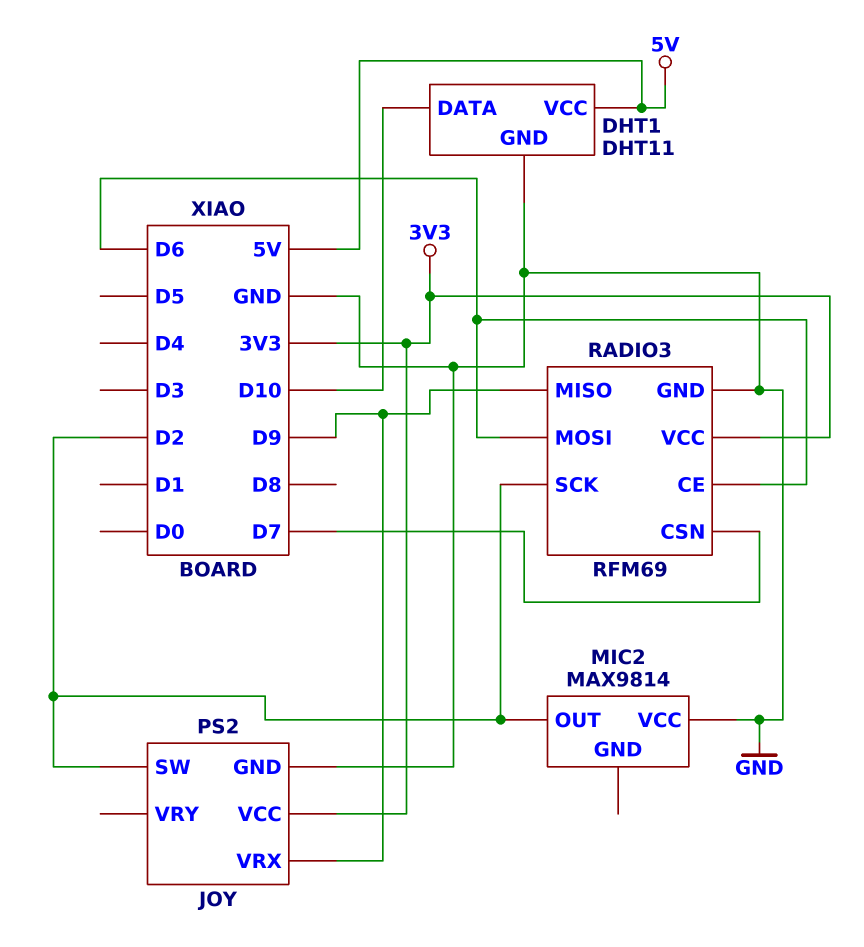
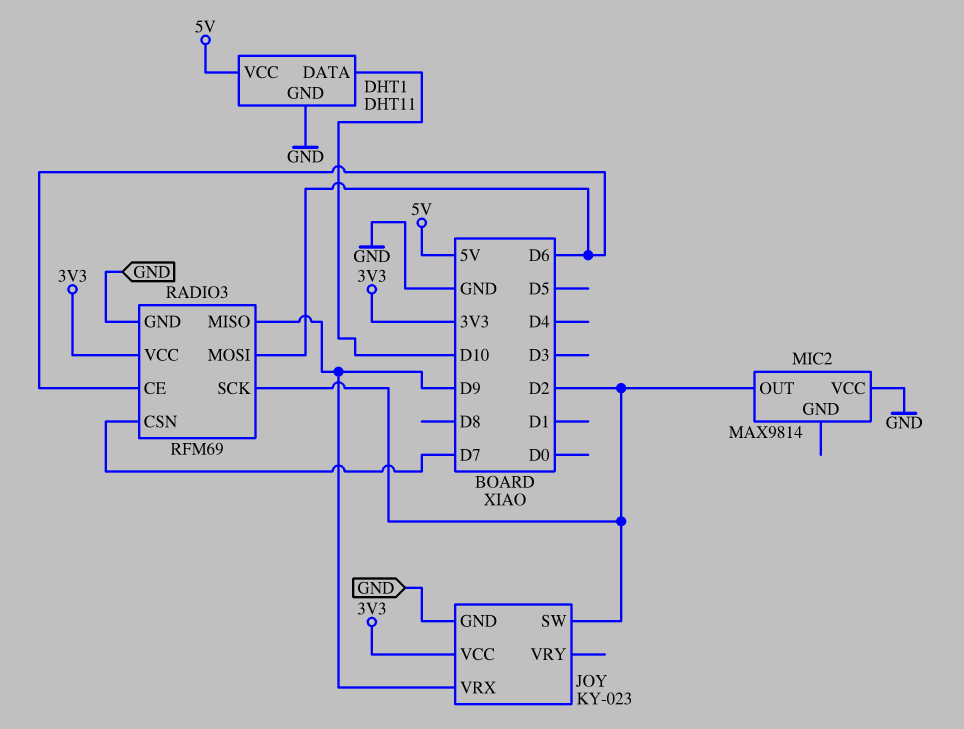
JOY: PS2 -> KY-023

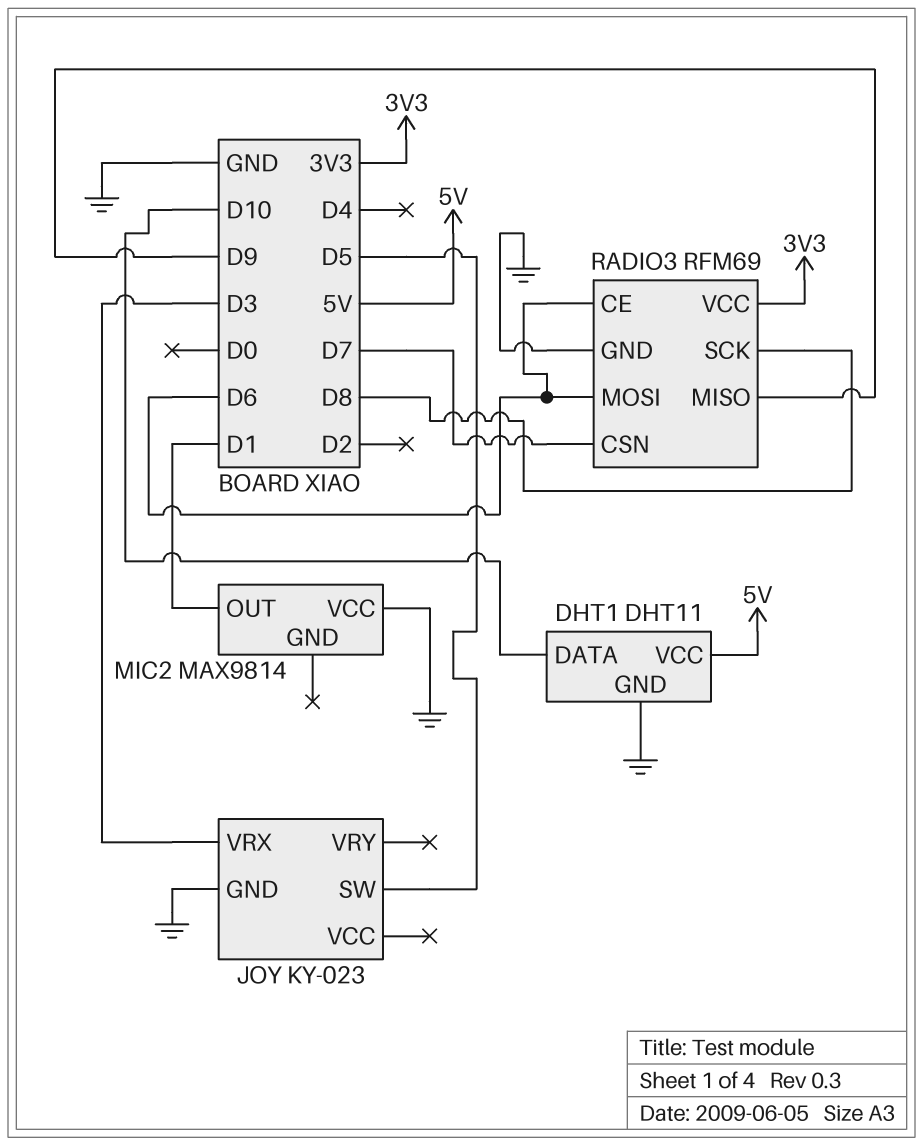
JOY pin SW: D2 -> D5
JOY pin VCC: 3V3 -> none
JOY pin VRX: D9 -> D3
MIC2 pin OUT: D2 -> D1
RADIO3 pin SCK: D2 -> D8

